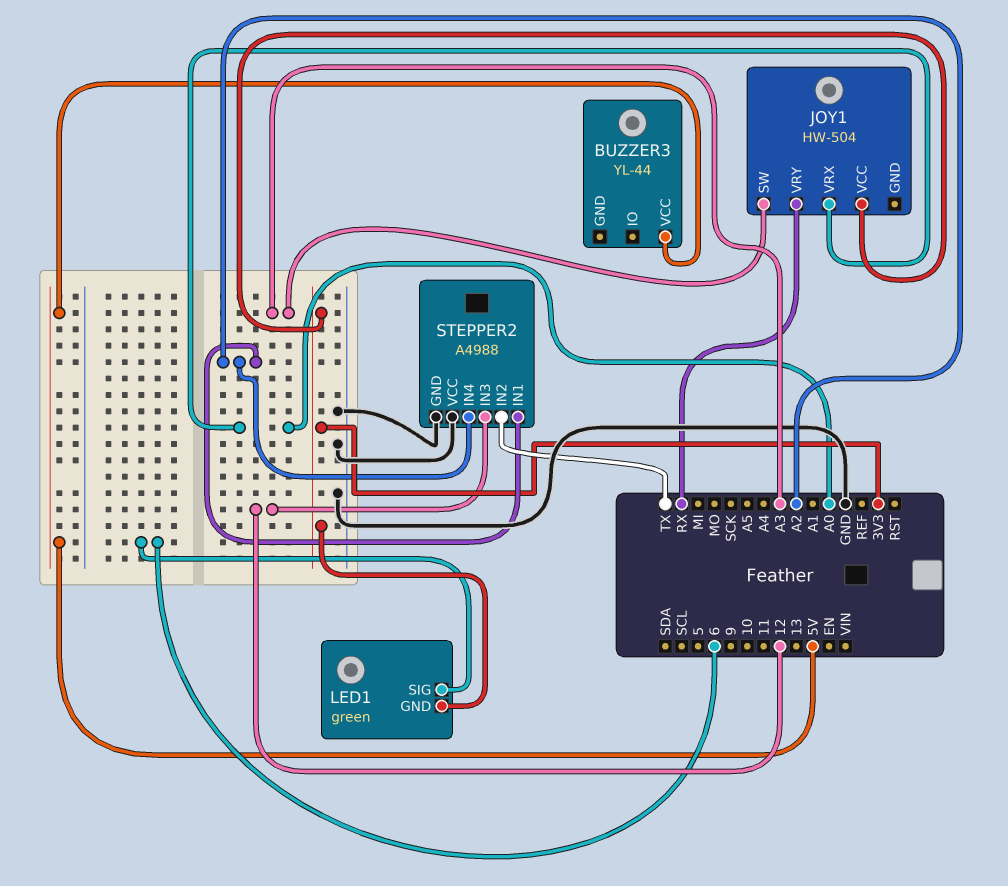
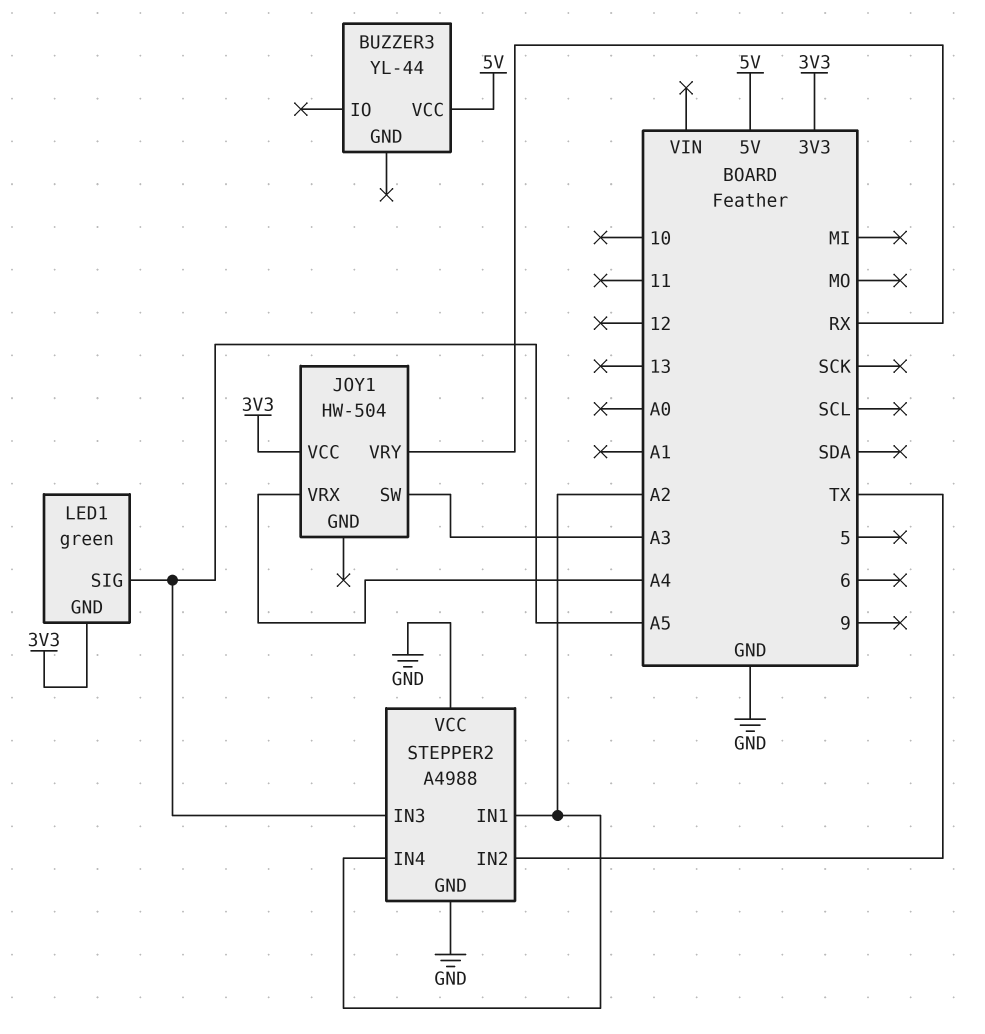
JOY1 pin VRX: A0 -> A4
LED1 pin SIG: 6 -> A5
STEPPER2 pin IN3: 12 -> A5

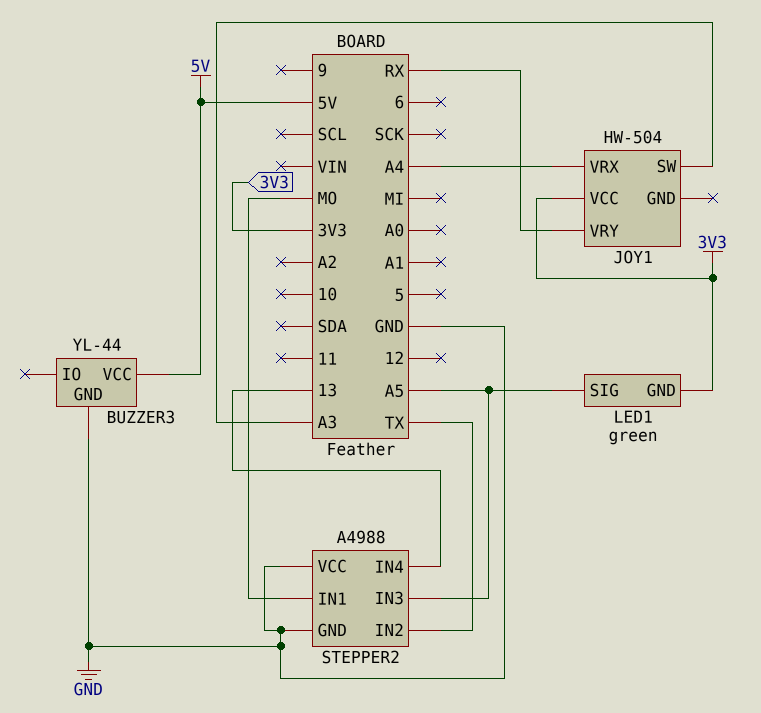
BUZZER3 pin GND: none -> GND
STEPPER2 pin IN1: A2 -> MO
STEPPER2 pin IN4: A2 -> 13

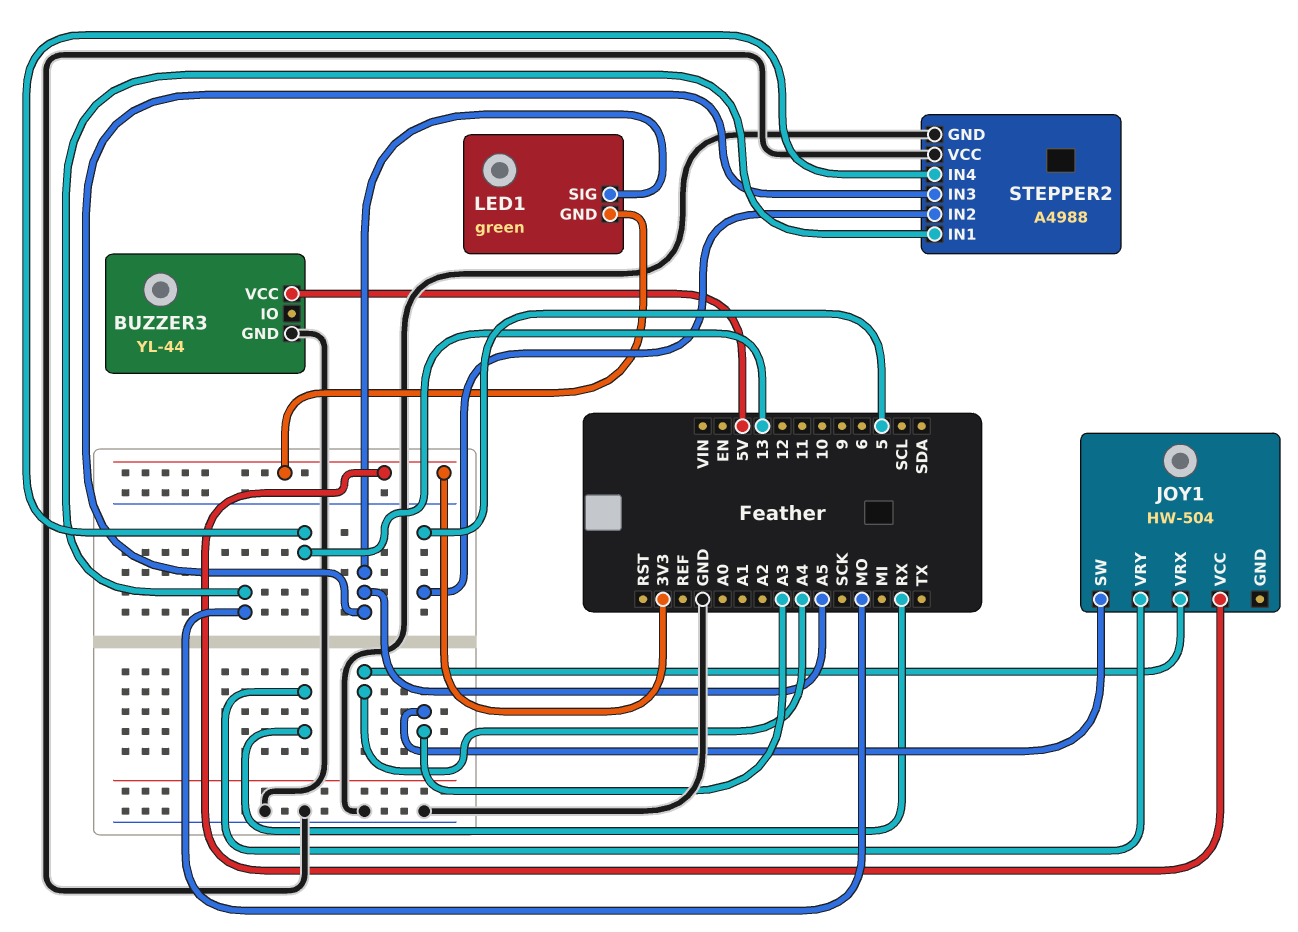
STEPPER2 pin IN2: TX -> 5

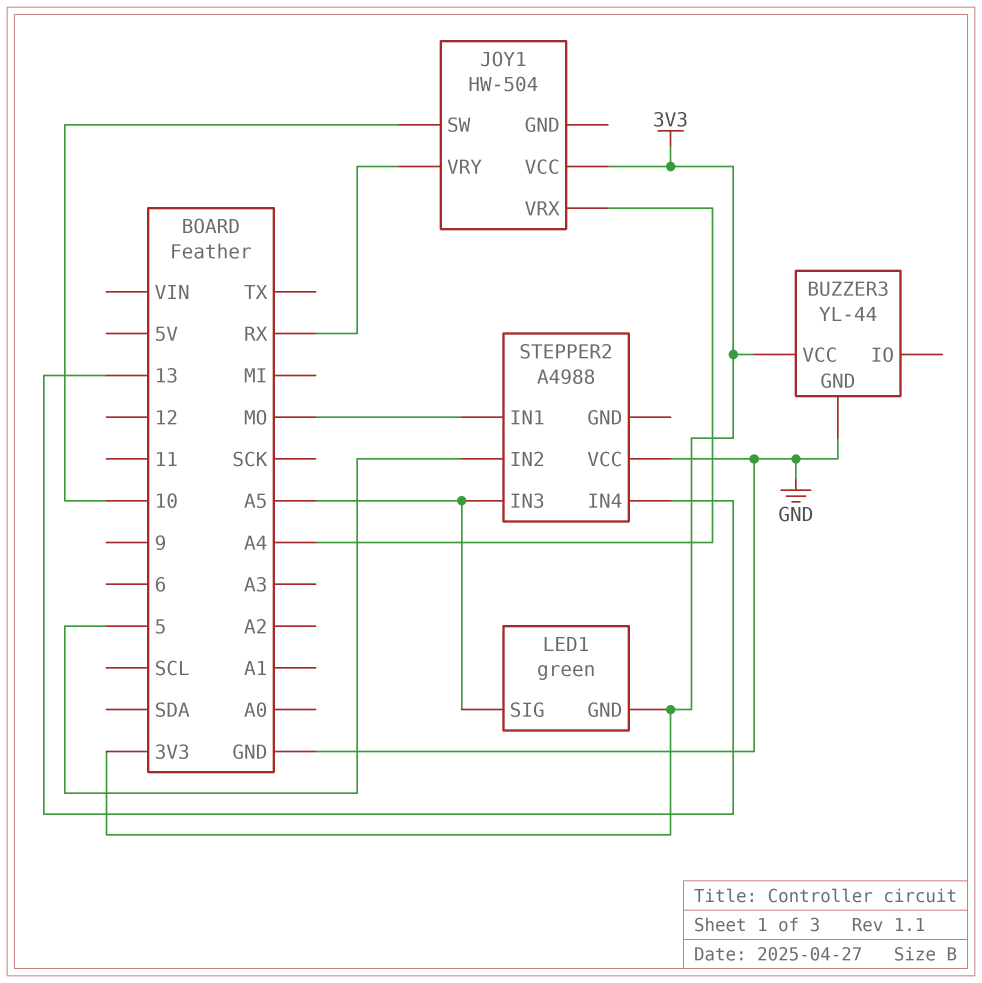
BUZZER3 pin VCC: 5V -> 3V3
JOY1 pin SW: A3 -> 10
STEPPER2 pin GND: GND -> none

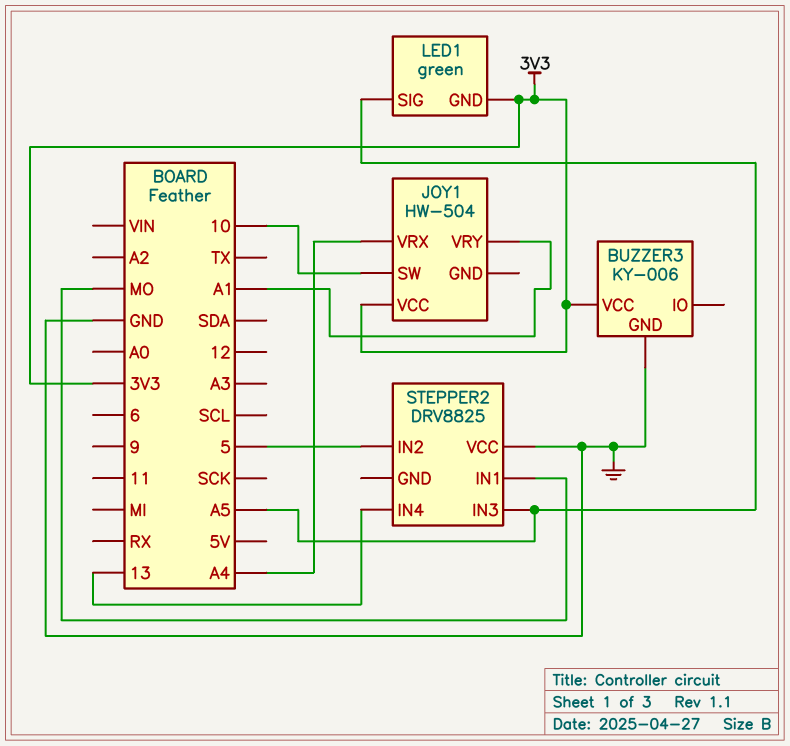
BUZZER3: YL-44 -> KY-006
JOY1 pin VRY: RX -> A1
STEPPER2: A4988 -> DRV8825

